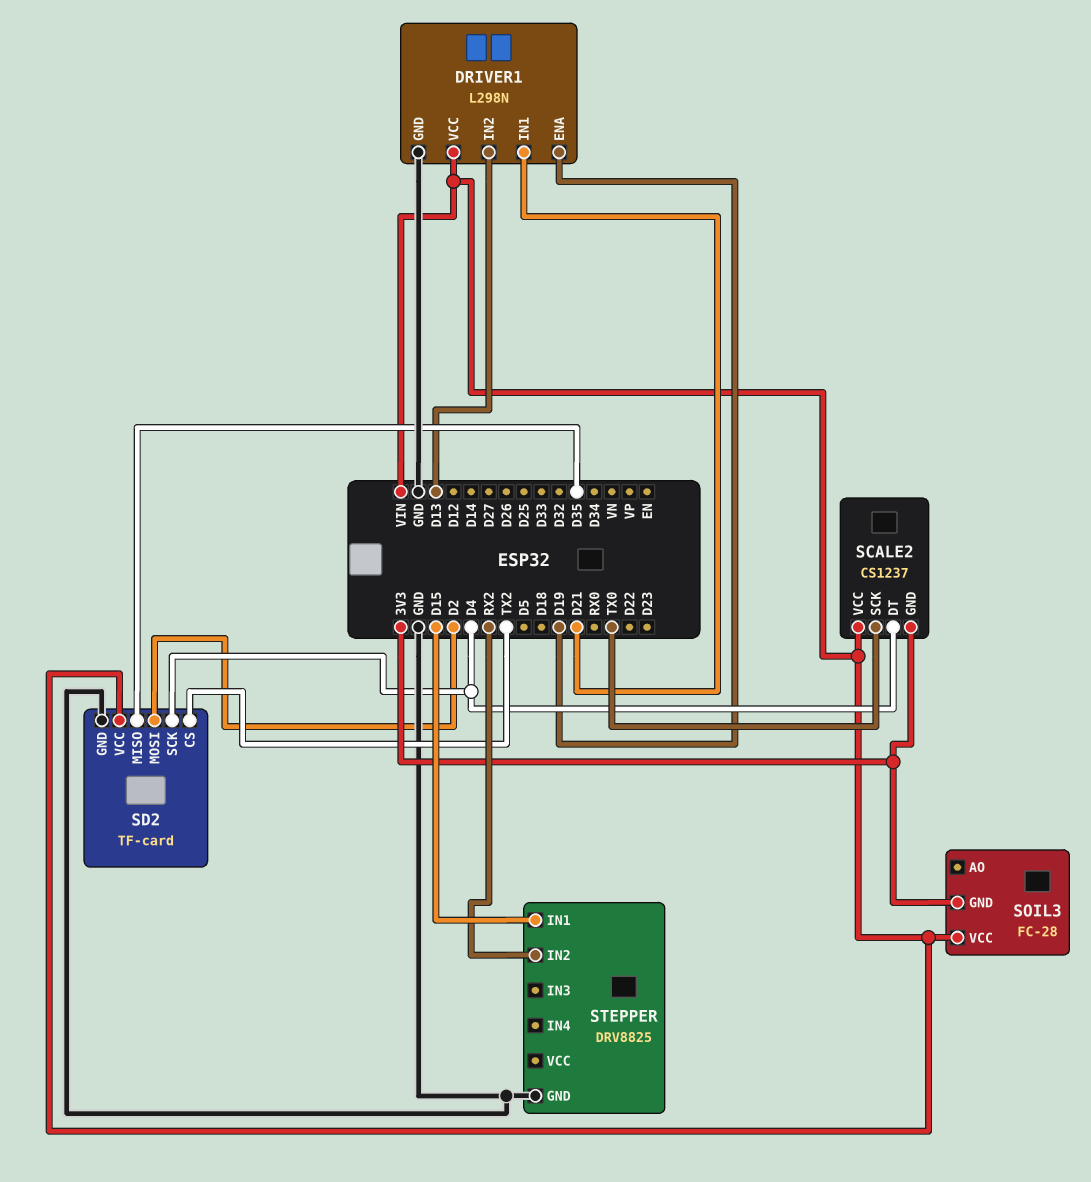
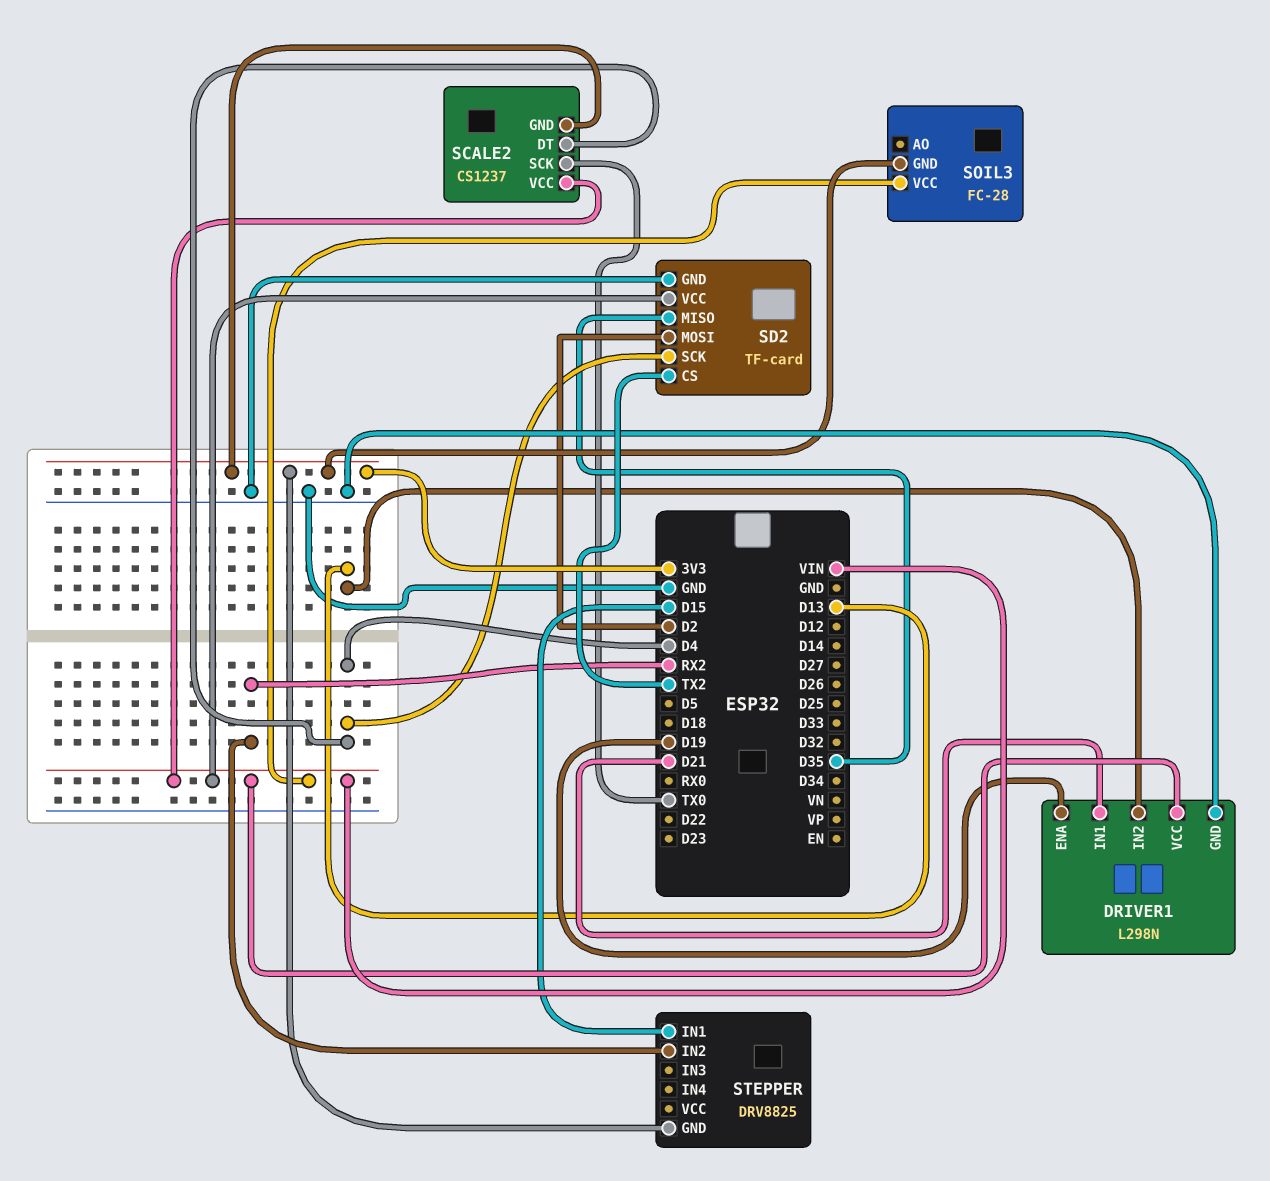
STEPPER pin GND: GND -> 3V3

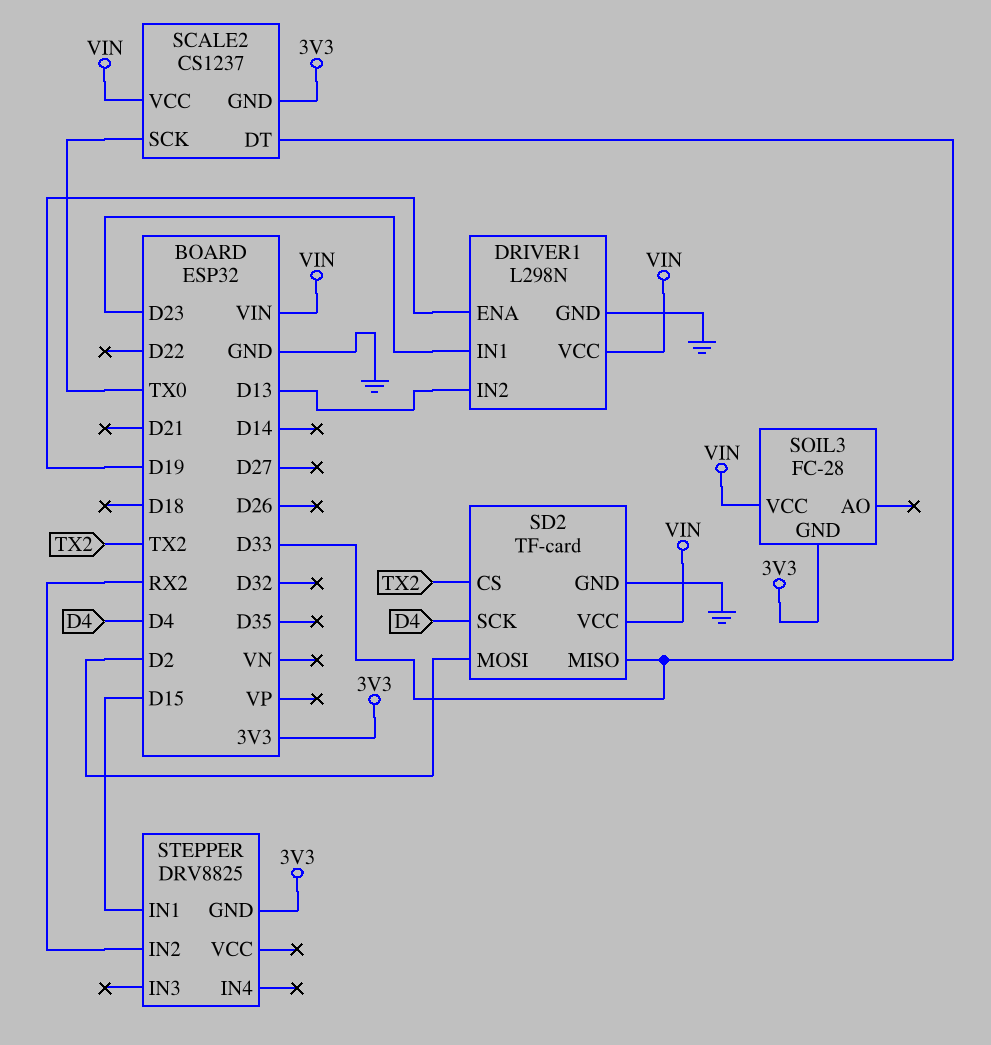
DRIVER1 pin IN1: D21 -> D23
SCALE2 pin DT: D4 -> D33
SD2 pin MISO: D35 -> D33

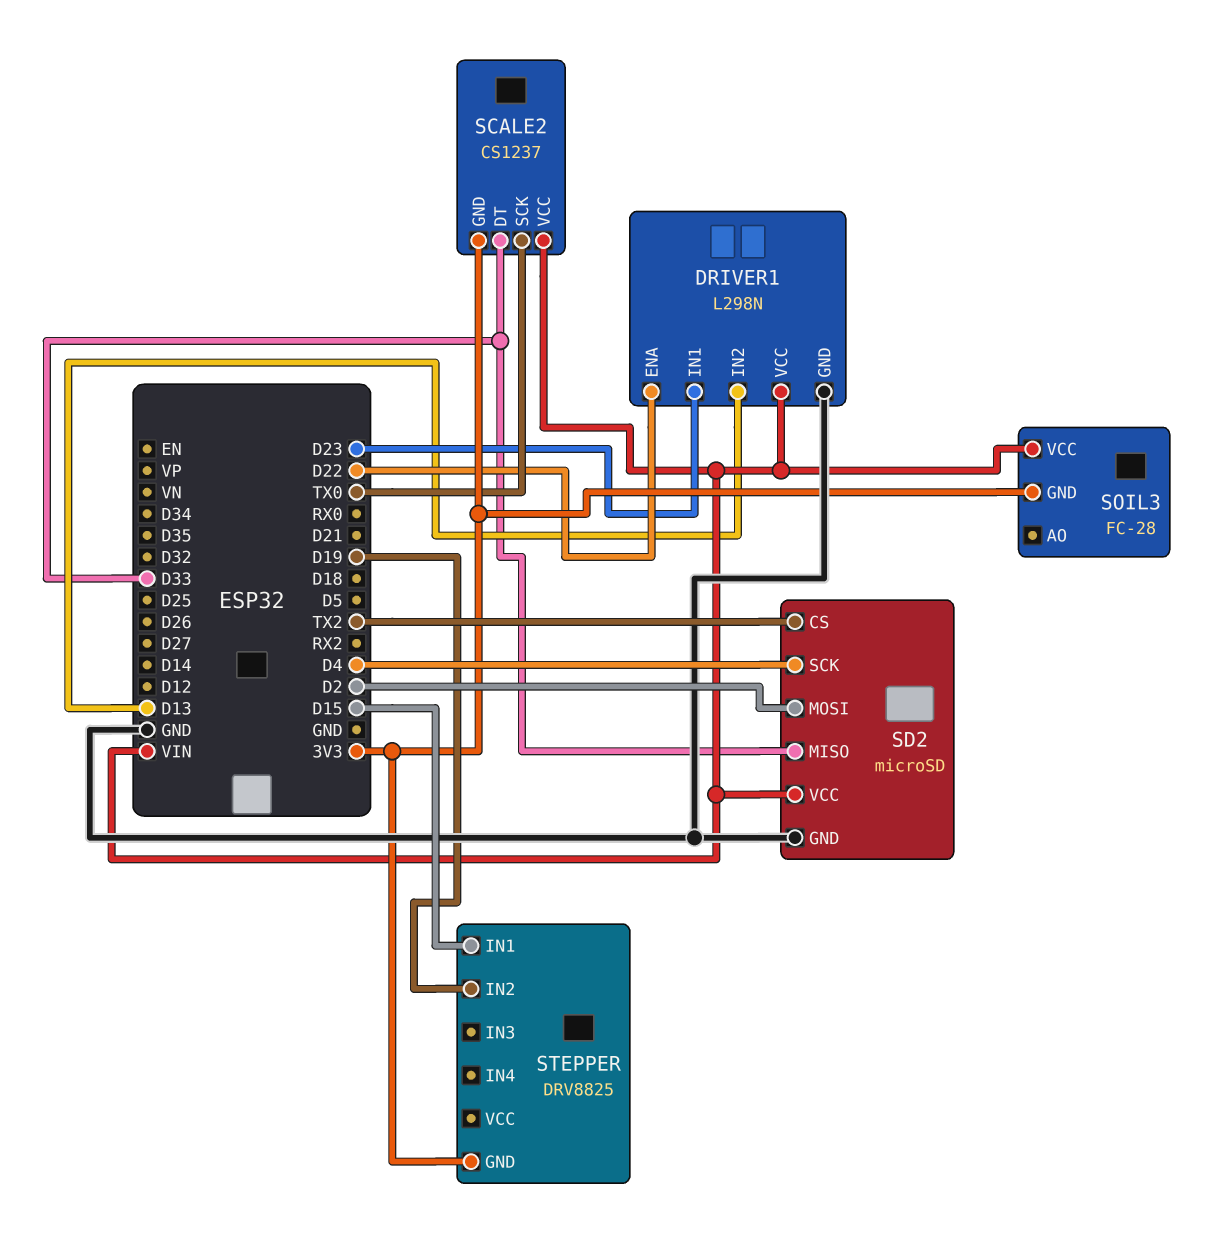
DRIVER1 pin ENA: D19 -> D22
SD2: TF-card -> microSD
STEPPER pin IN2: RX2 -> D19

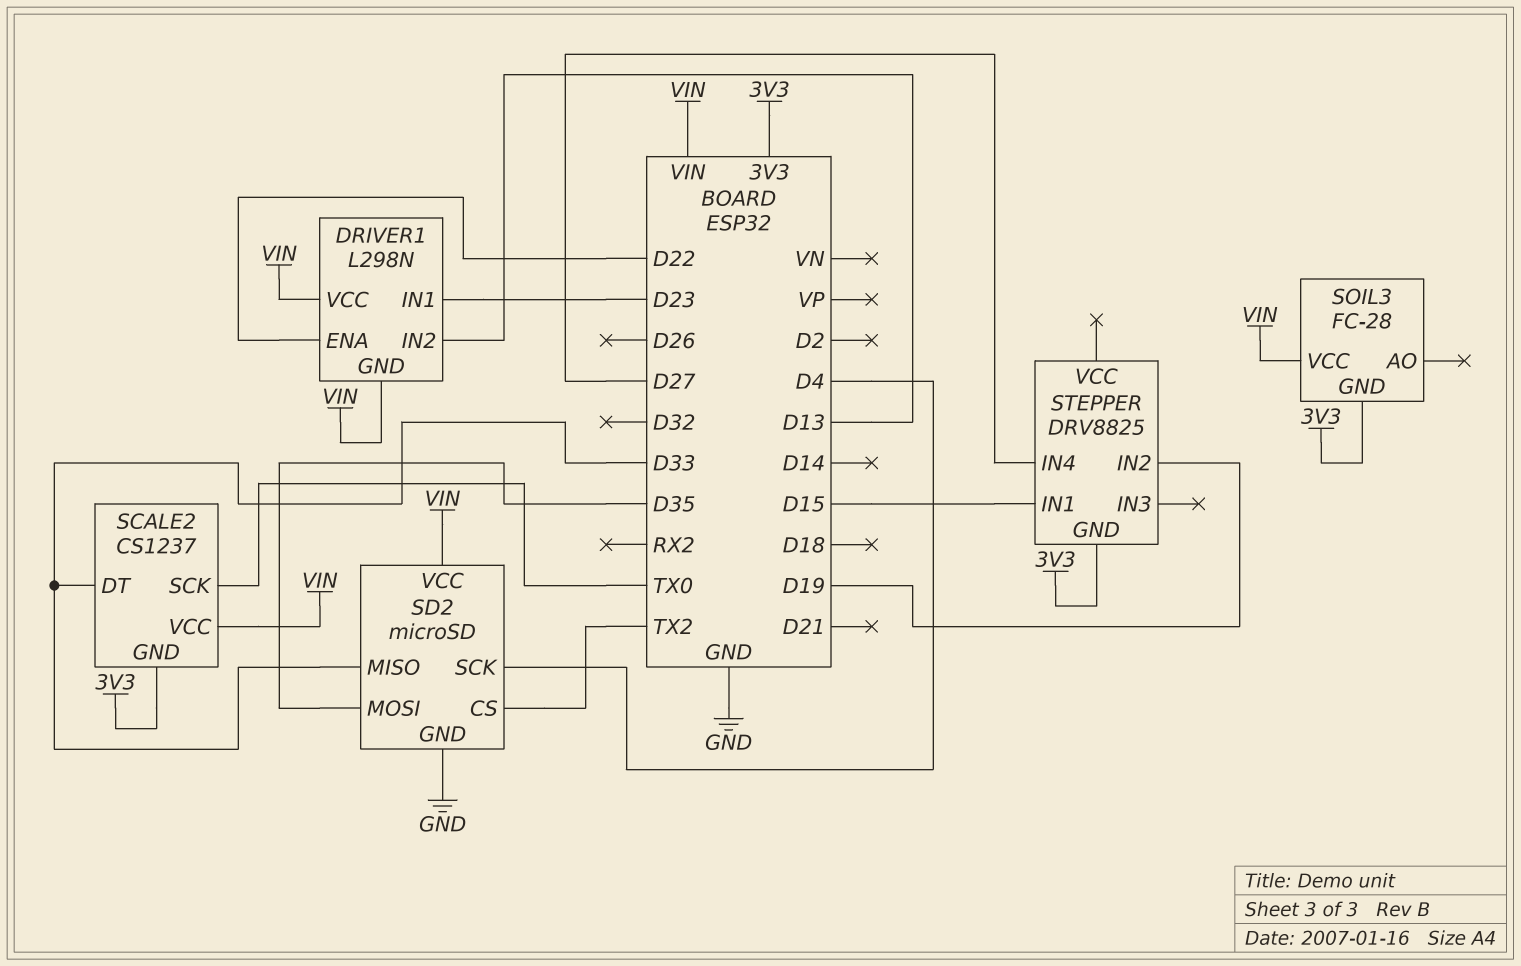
DRIVER1 pin GND: GND -> VIN
SD2 pin MOSI: D2 -> D35
STEPPER pin IN4: none -> D27

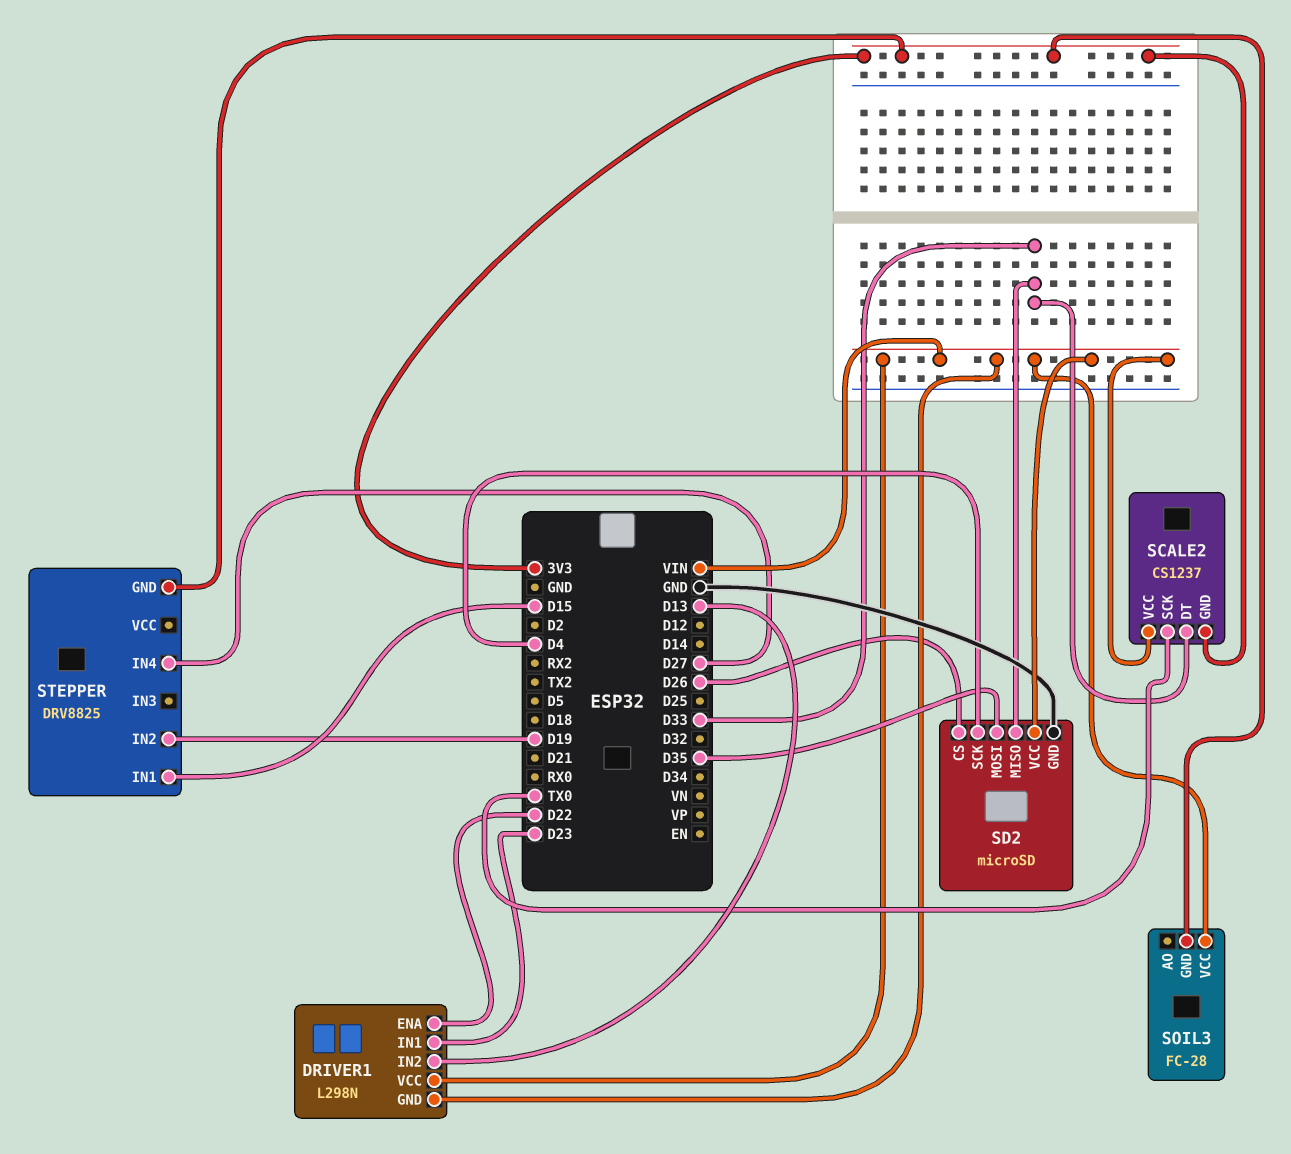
SD2 pin CS: TX2 -> D26

